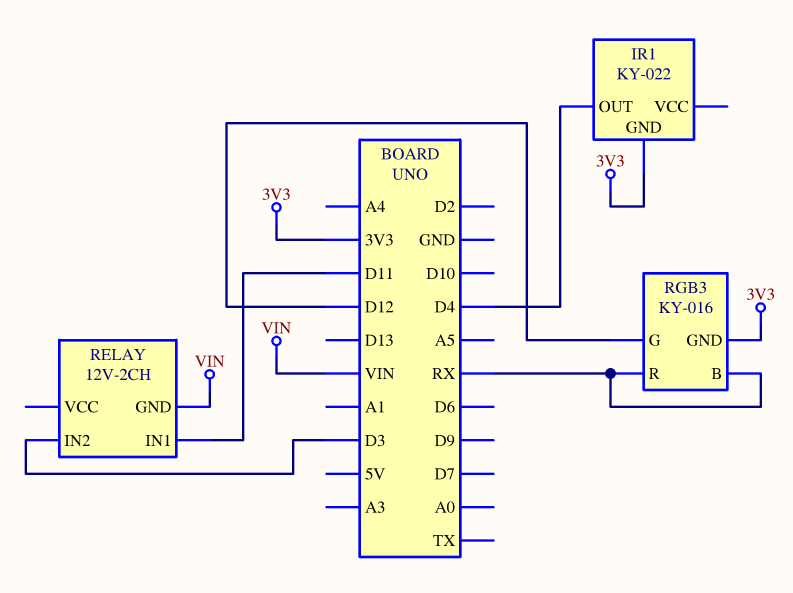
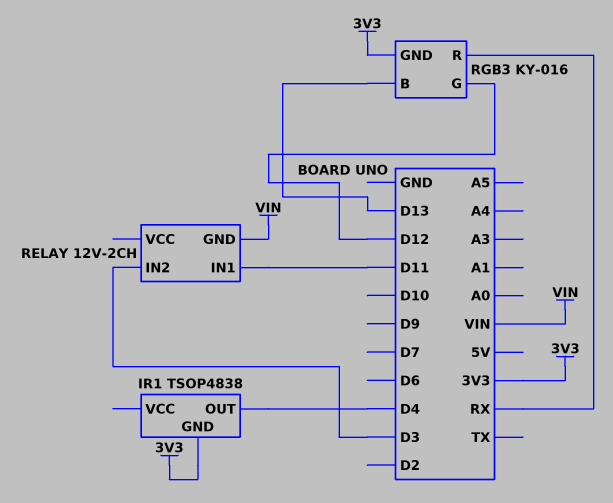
IR1: KY-022 -> TSOP4838
RGB3 pin B: RX -> D13

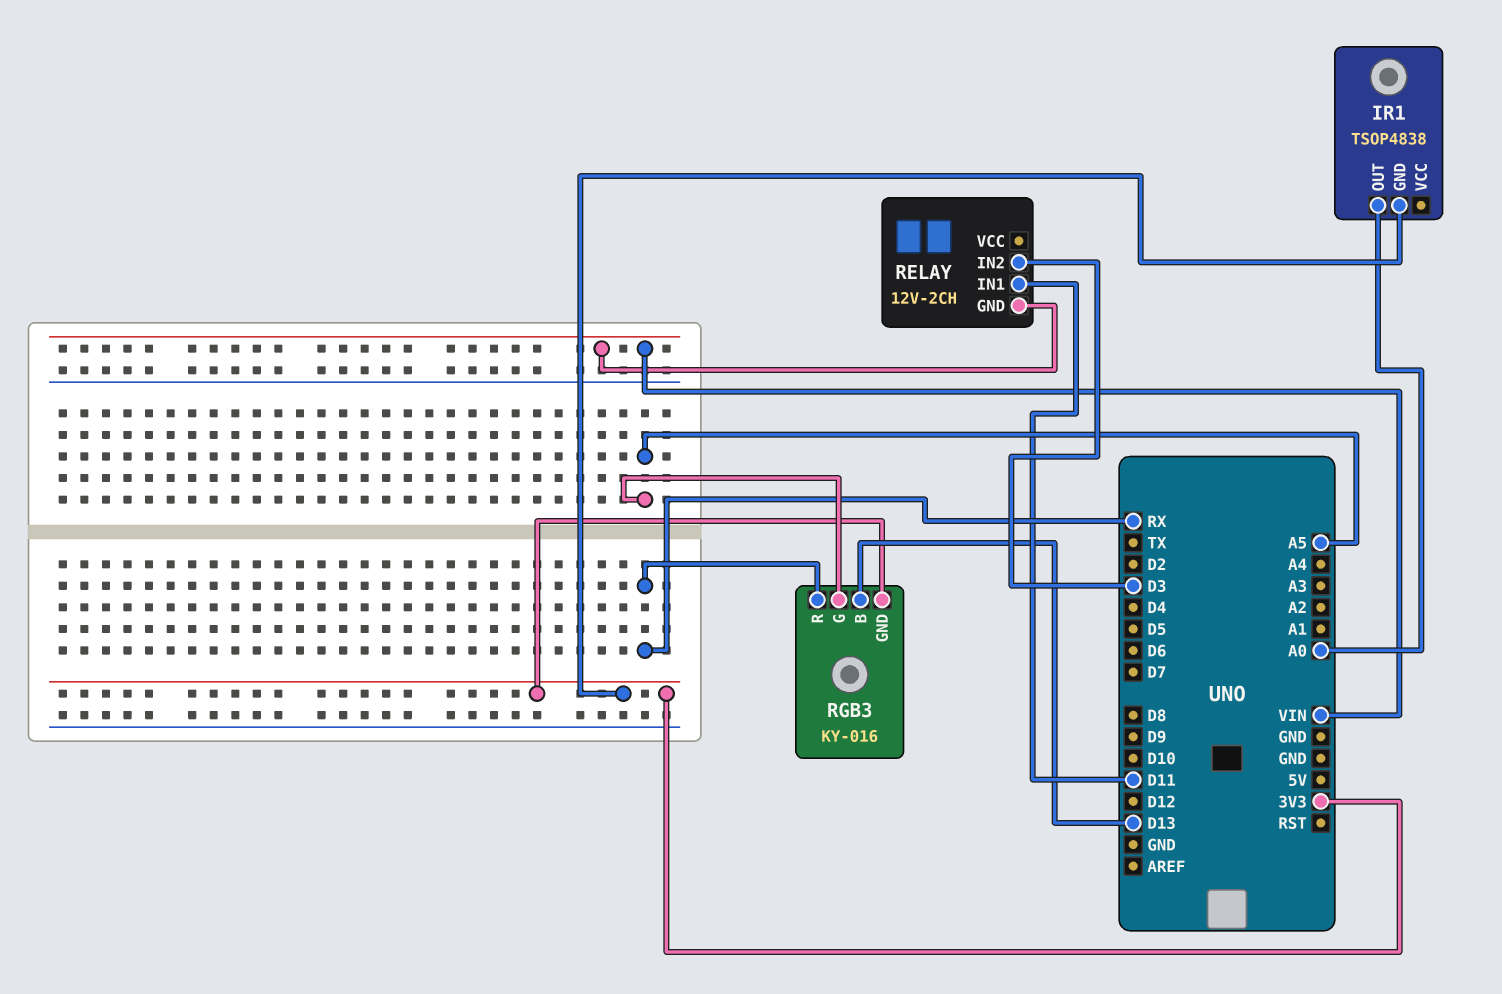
IR1 pin OUT: D4 -> A0
RGB3 pin G: D12 -> A5

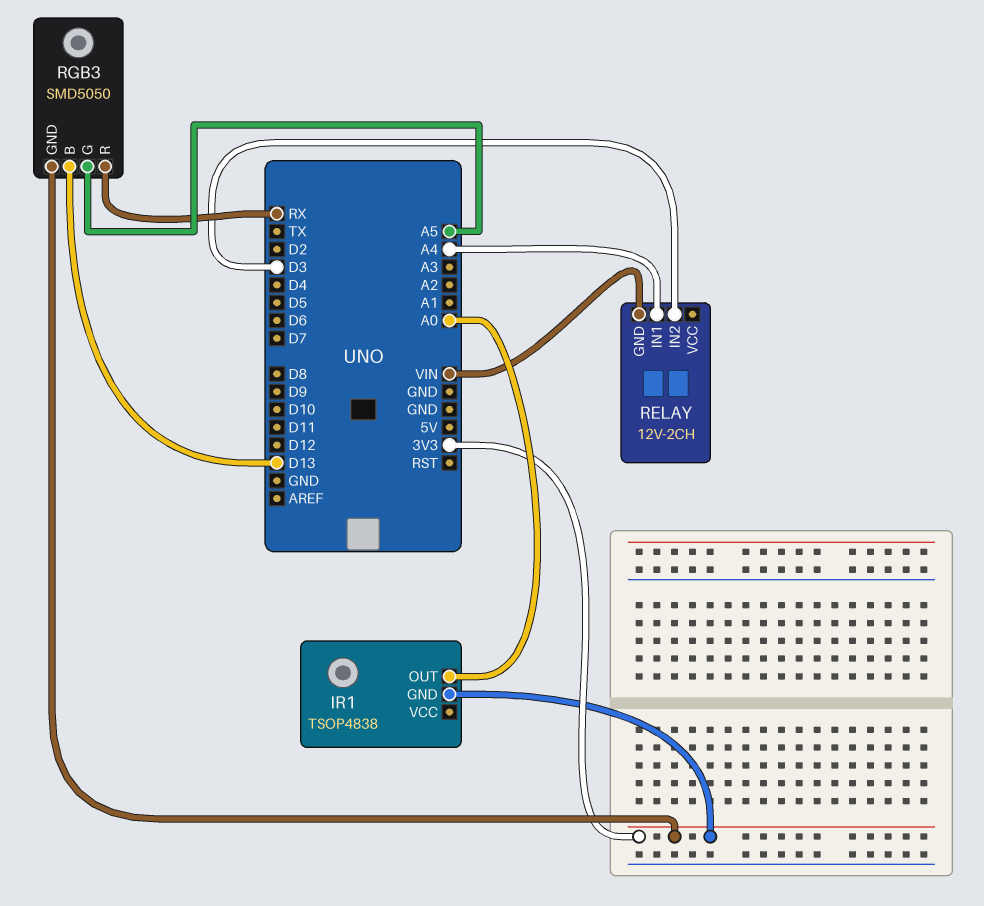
RELAY pin IN1: D11 -> A4
RGB3: KY-016 -> SMD5050

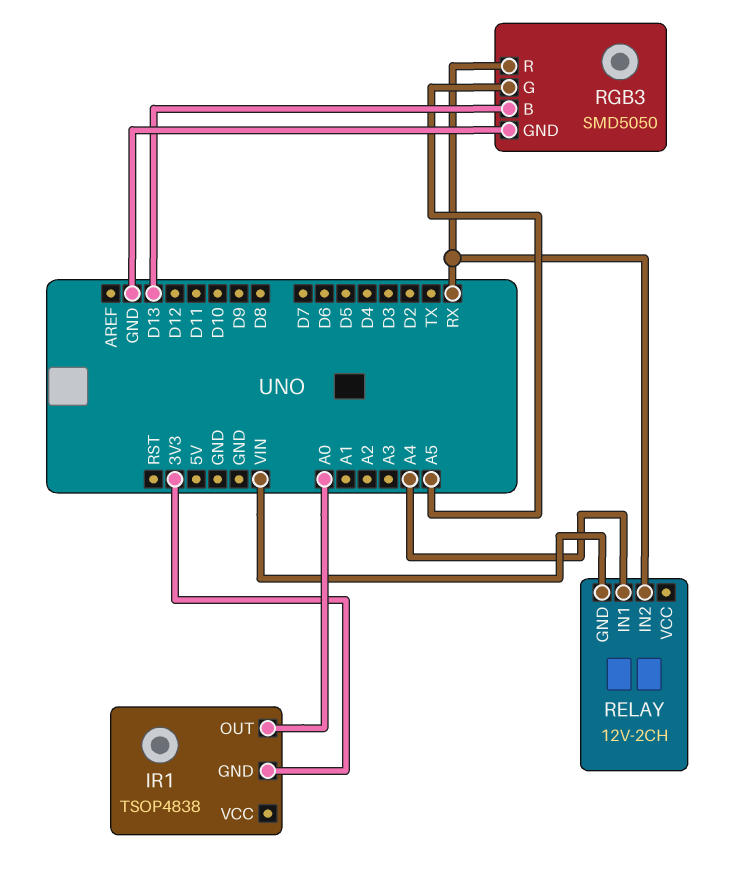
RELAY pin IN2: D3 -> RX
RGB3 pin GND: 3V3 -> GND

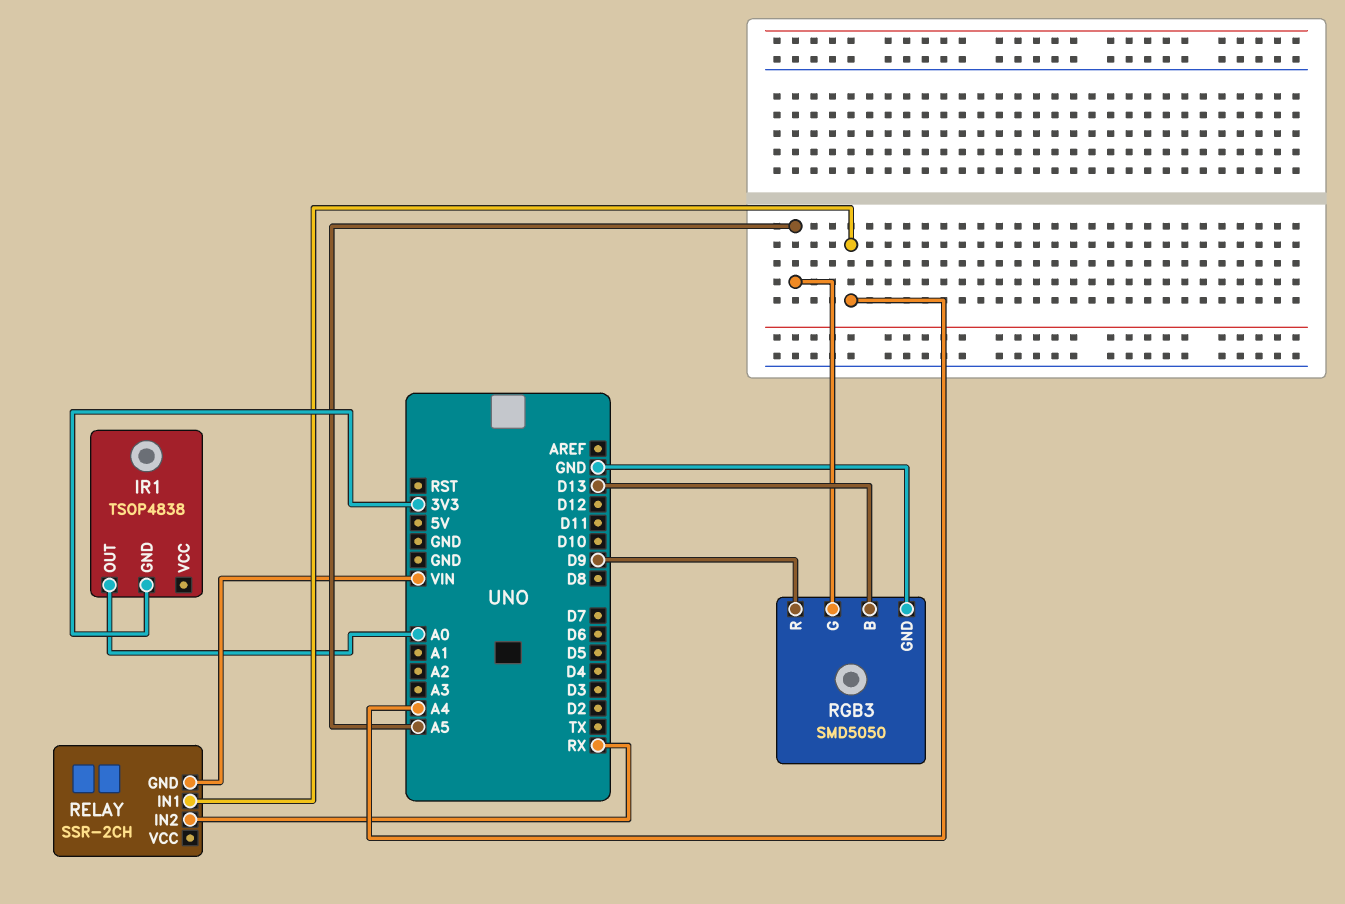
RELAY: 12V-2CH -> SSR-2CH
RGB3 pin R: RX -> D9

